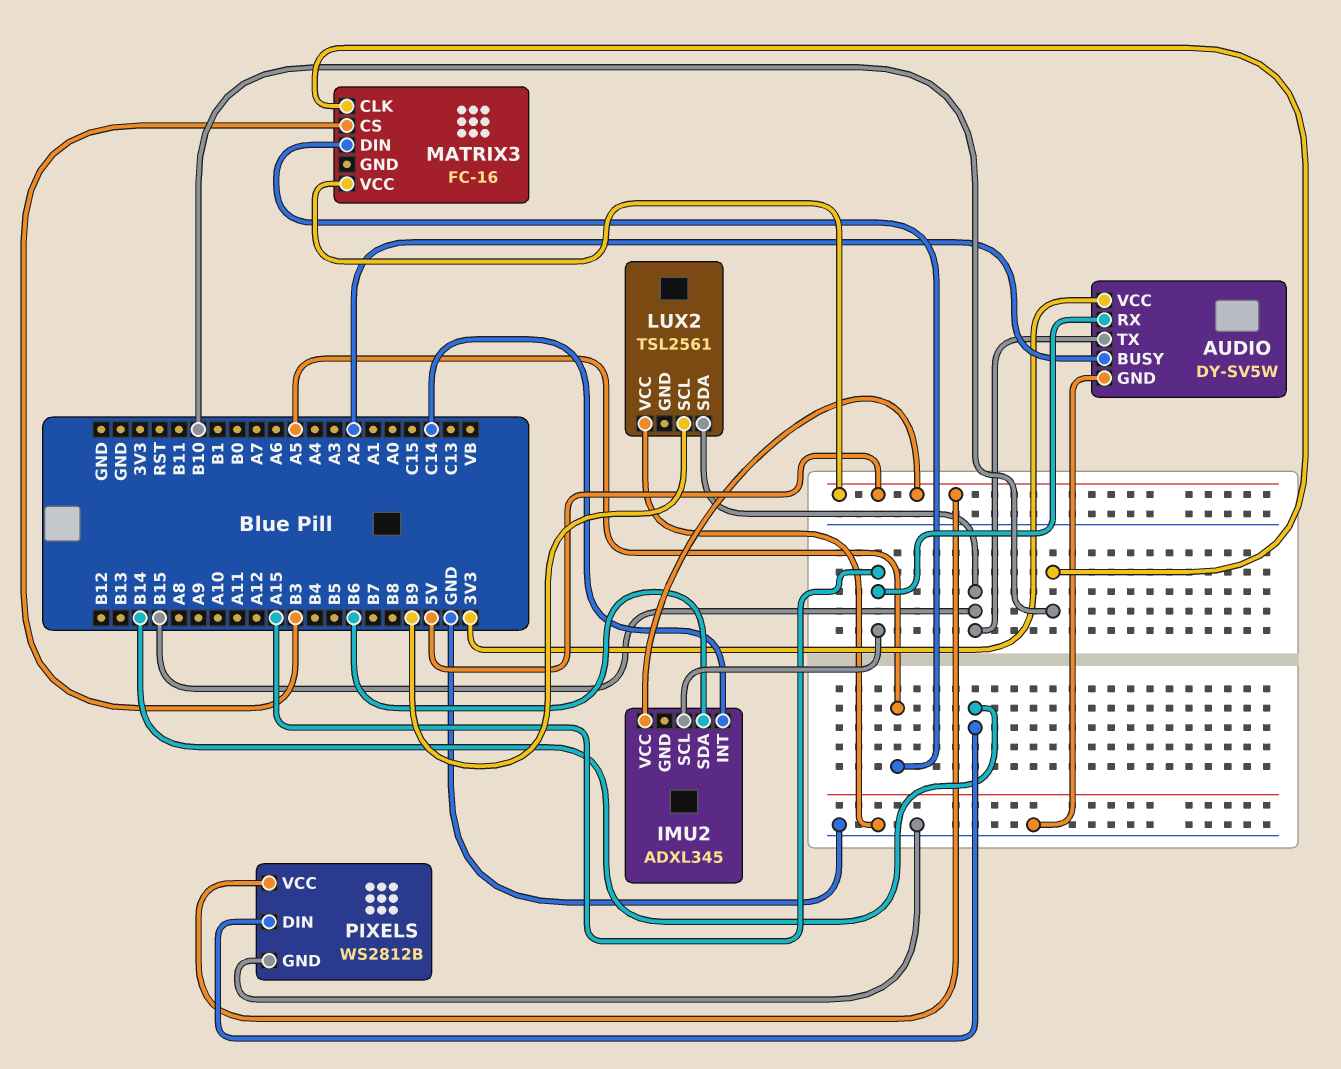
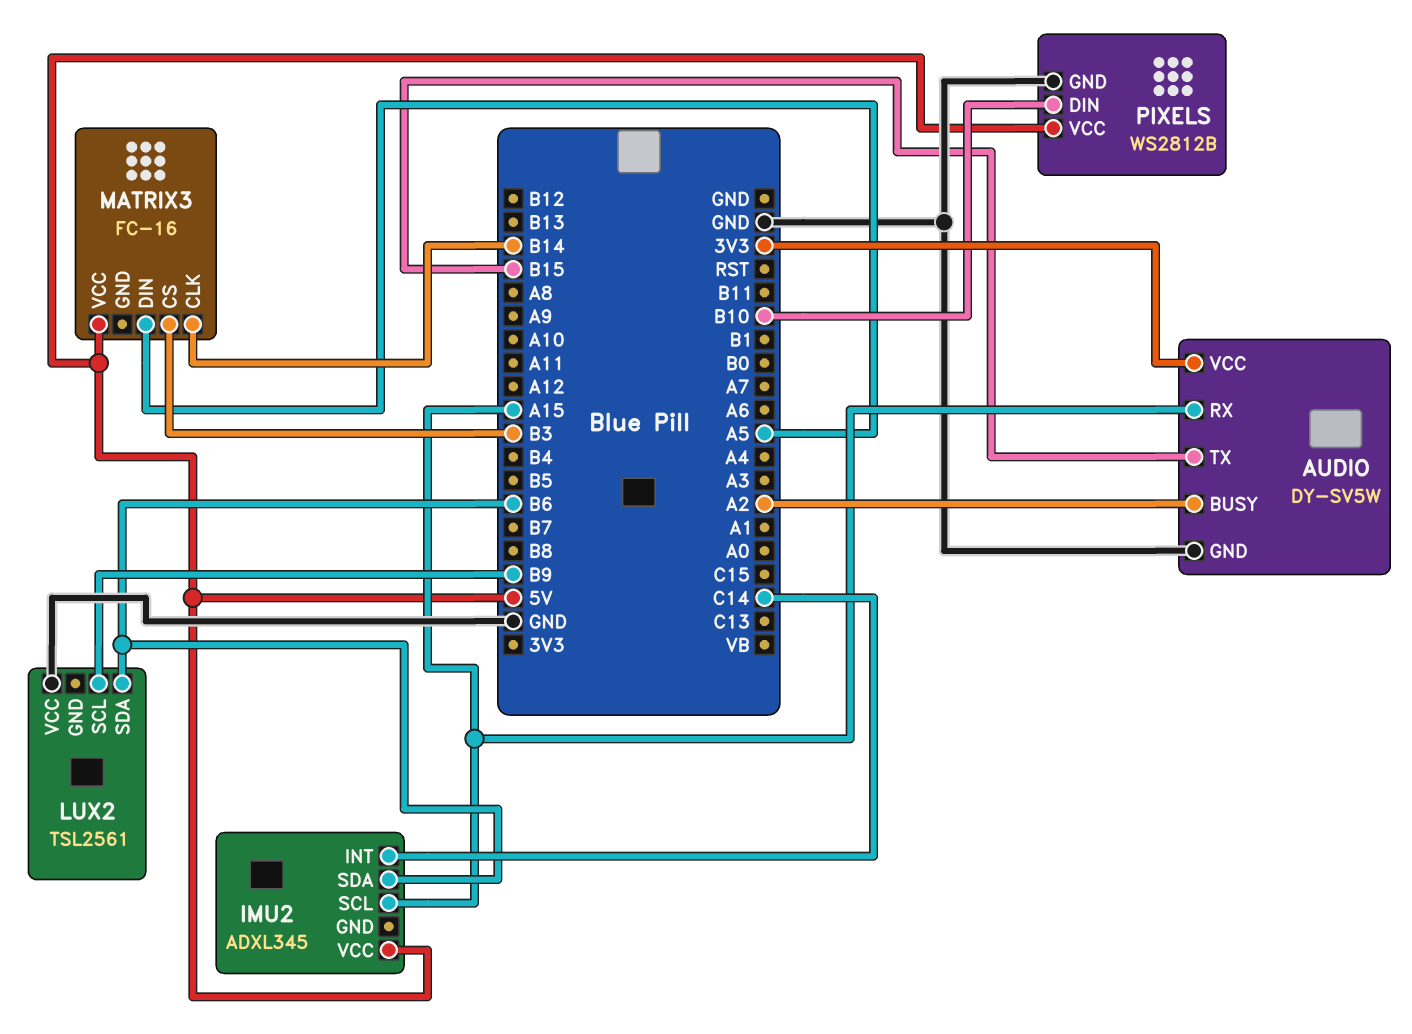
LUX2 pin SDA: B15 -> B6
MATRIX3 pin CLK: B10 -> B14
PIXELS pin DIN: B14 -> B10

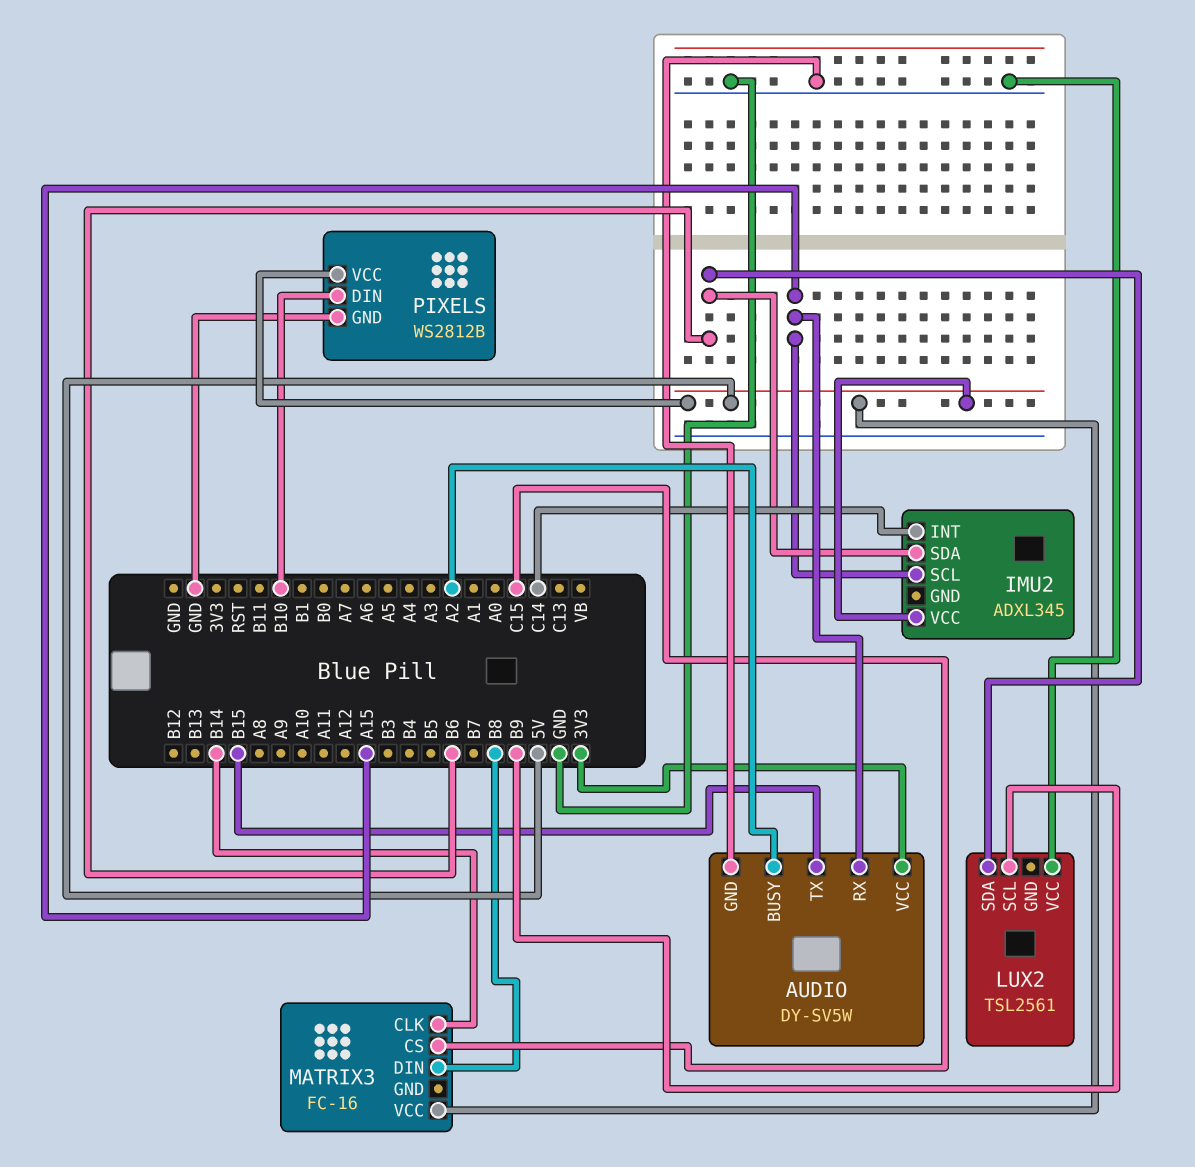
MATRIX3 pin CS: B3 -> C15
MATRIX3 pin DIN: A5 -> B8

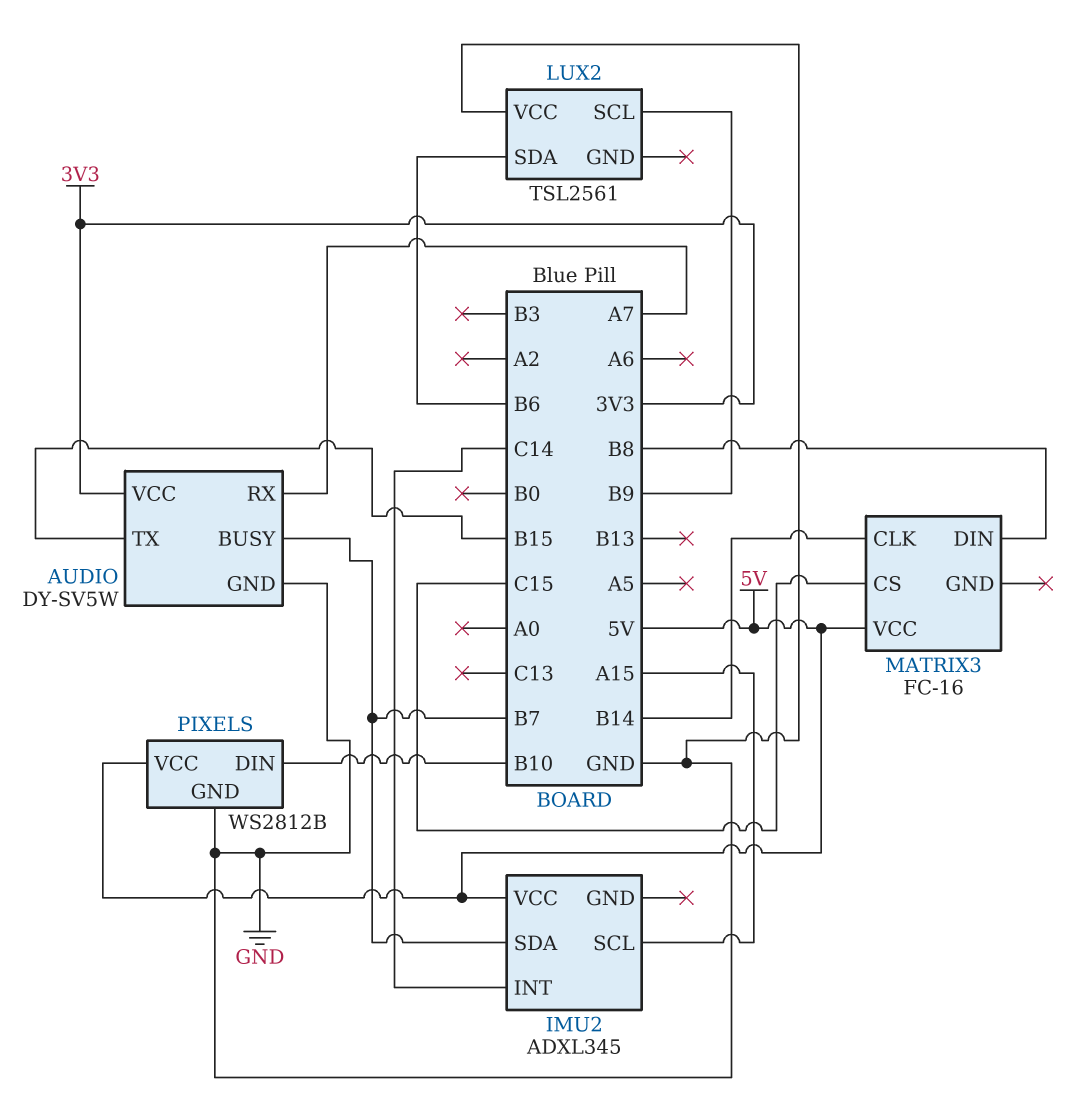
AUDIO pin BUSY: A2 -> B7
AUDIO pin RX: A15 -> A7
IMU2 pin SDA: B6 -> B7

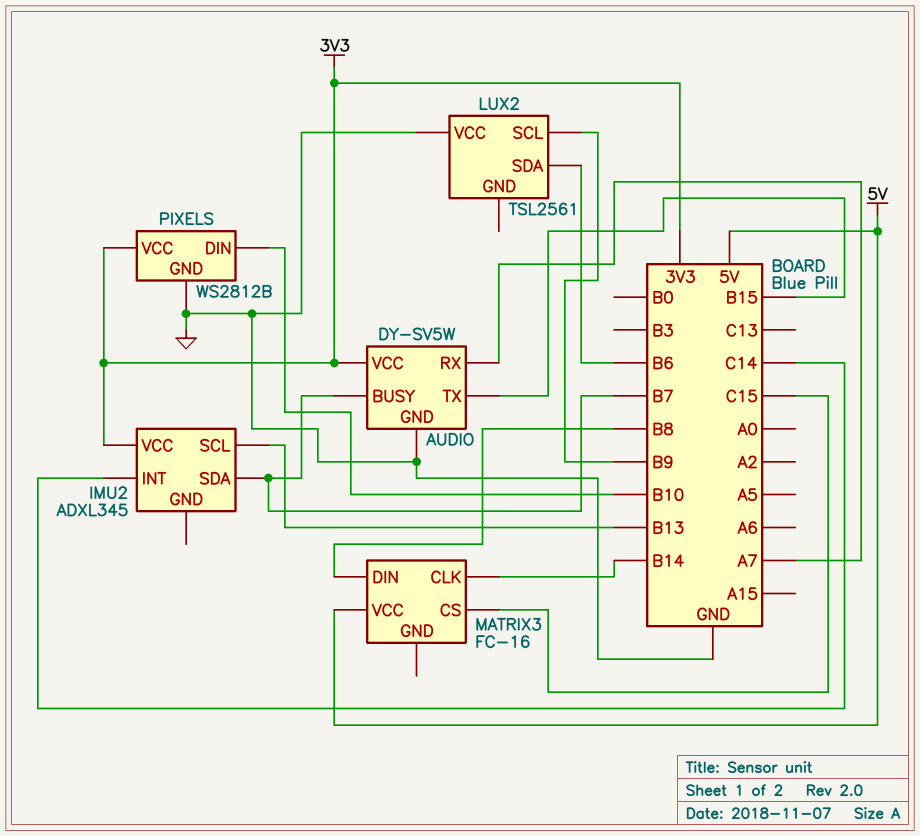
IMU2 pin SCL: A15 -> B13
IMU2 pin VCC: 5V -> 3V3
PIXELS pin VCC: 5V -> 3V3

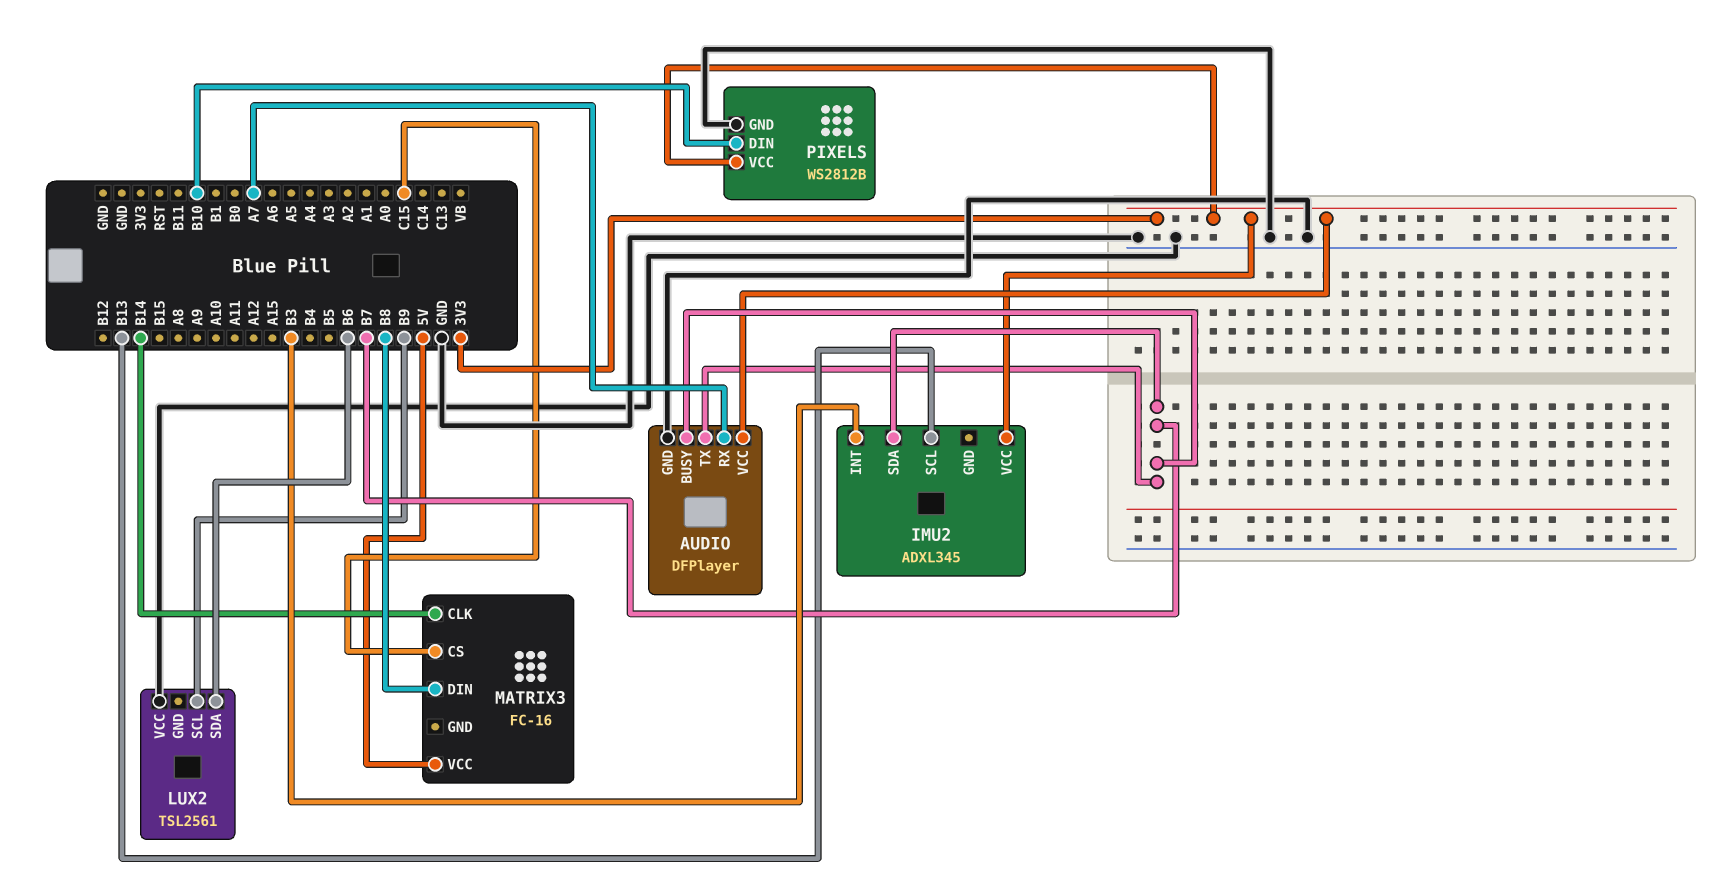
AUDIO: DY-SV5W -> DFPlayer
AUDIO pin TX: B15 -> B7
IMU2 pin INT: C14 -> B3

